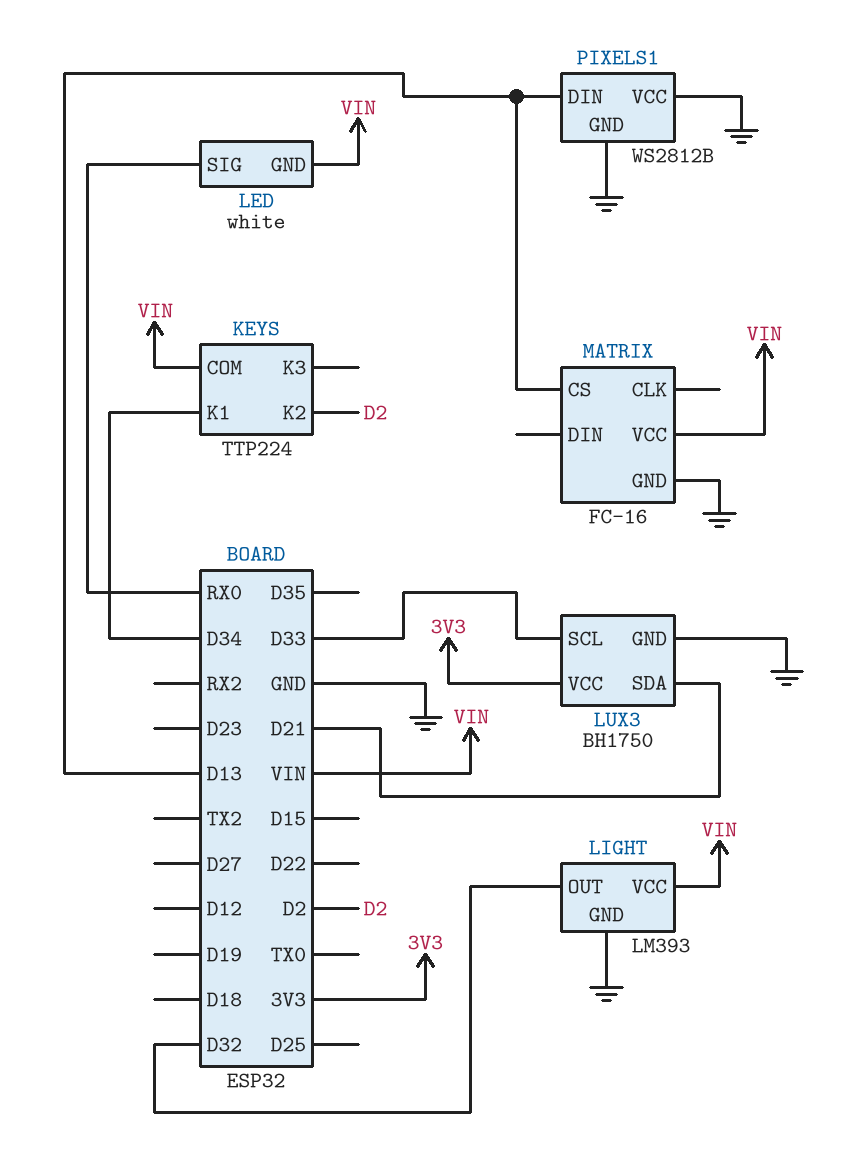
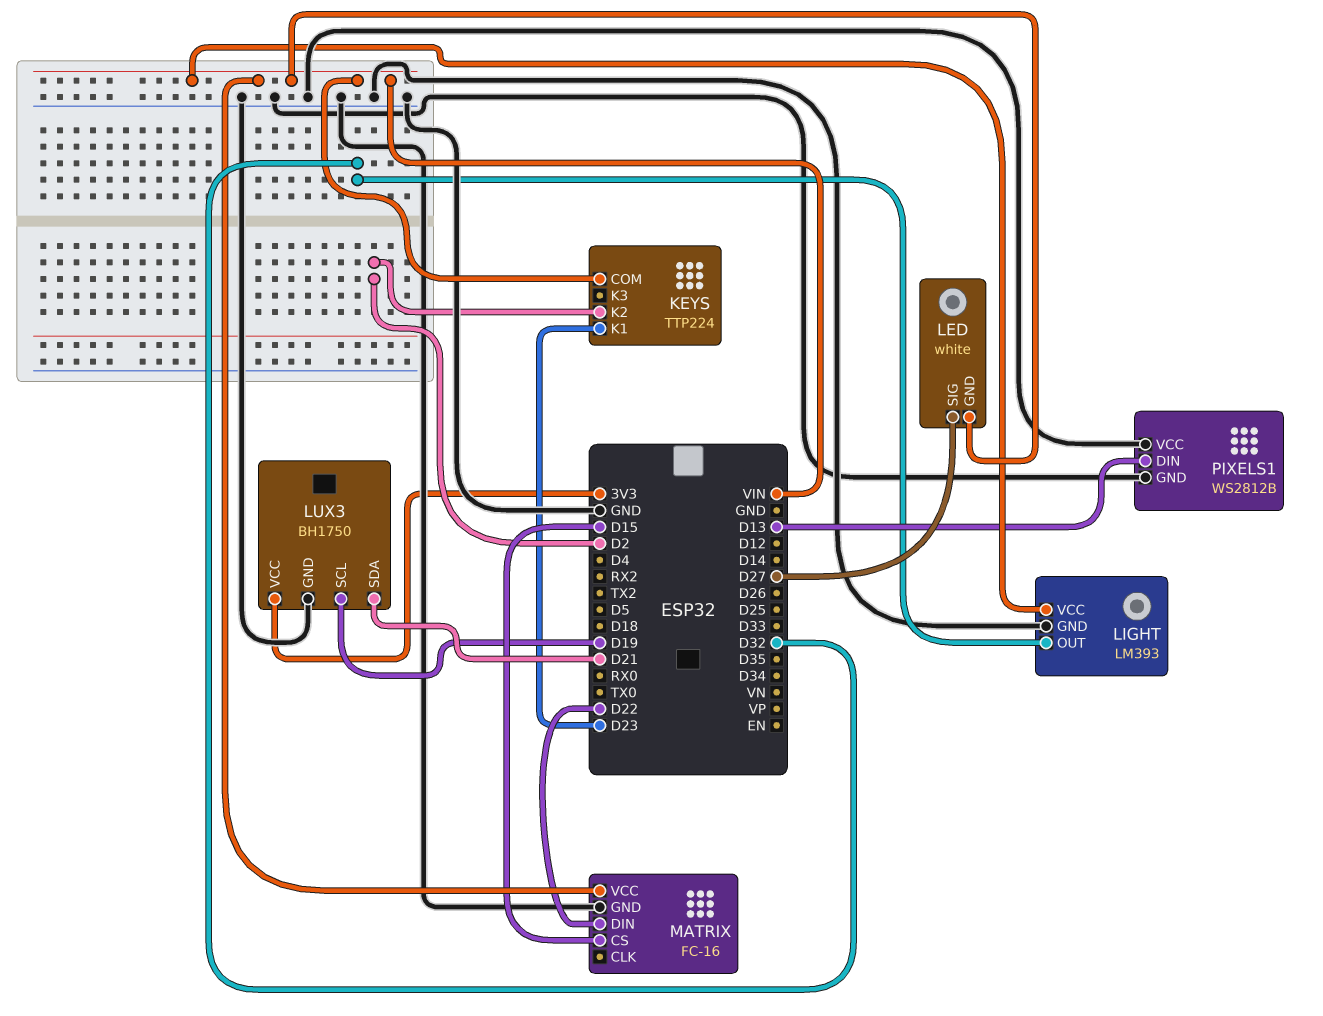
KEYS pin K1: D34 -> D23
LED pin SIG: RX0 -> D27
LUX3 pin SCL: D33 -> D19
MATRIX pin CS: D13 -> D15
MATRIX pin DIN: none -> D22

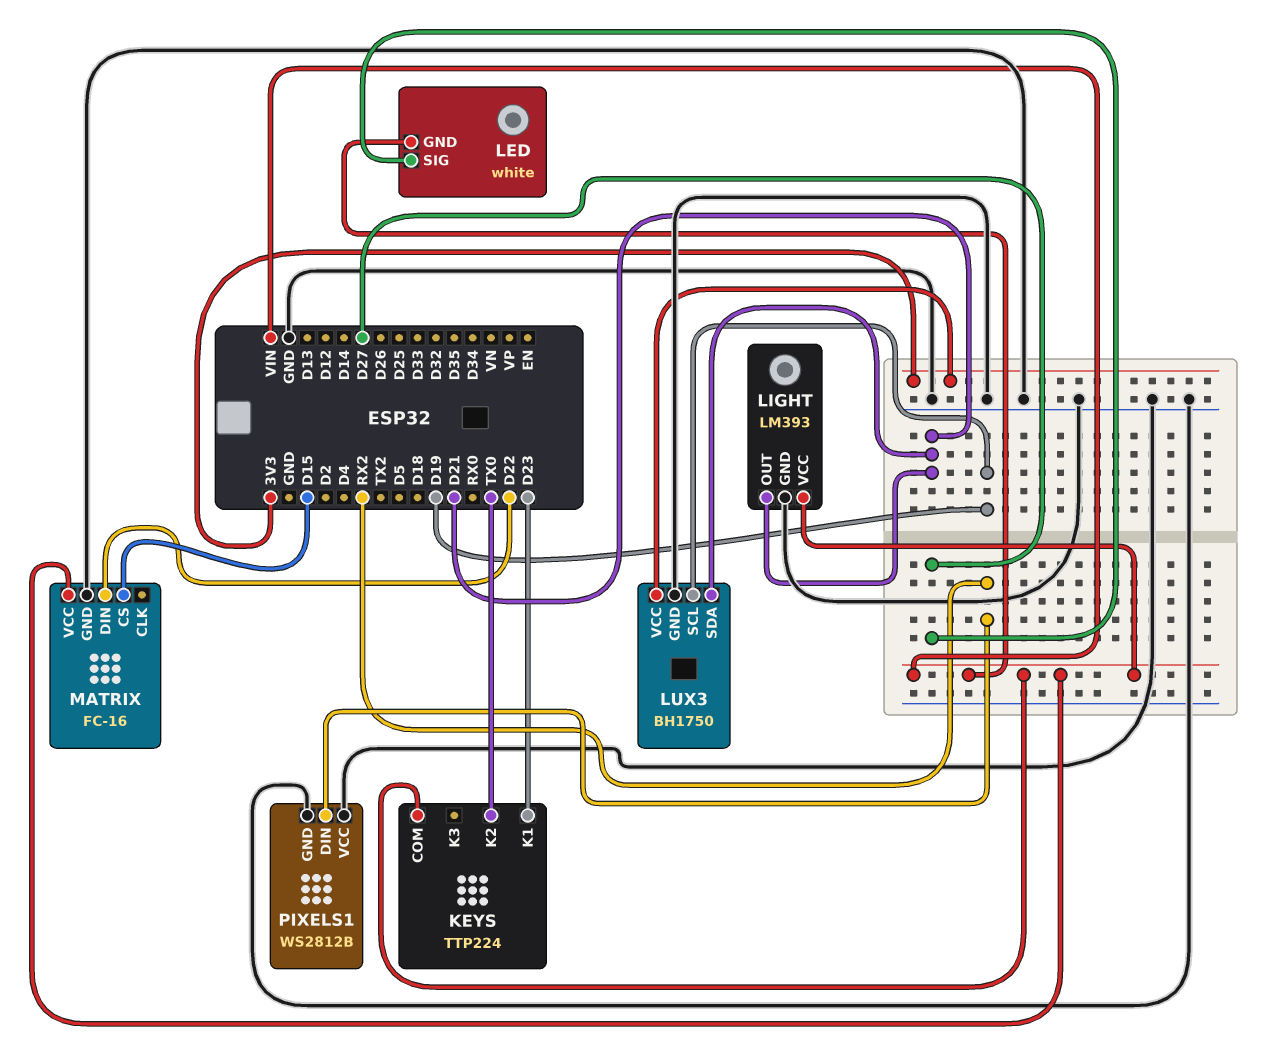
KEYS pin K2: D2 -> TX0
LIGHT pin OUT: D32 -> D21
PIXELS1 pin DIN: D13 -> RX2

